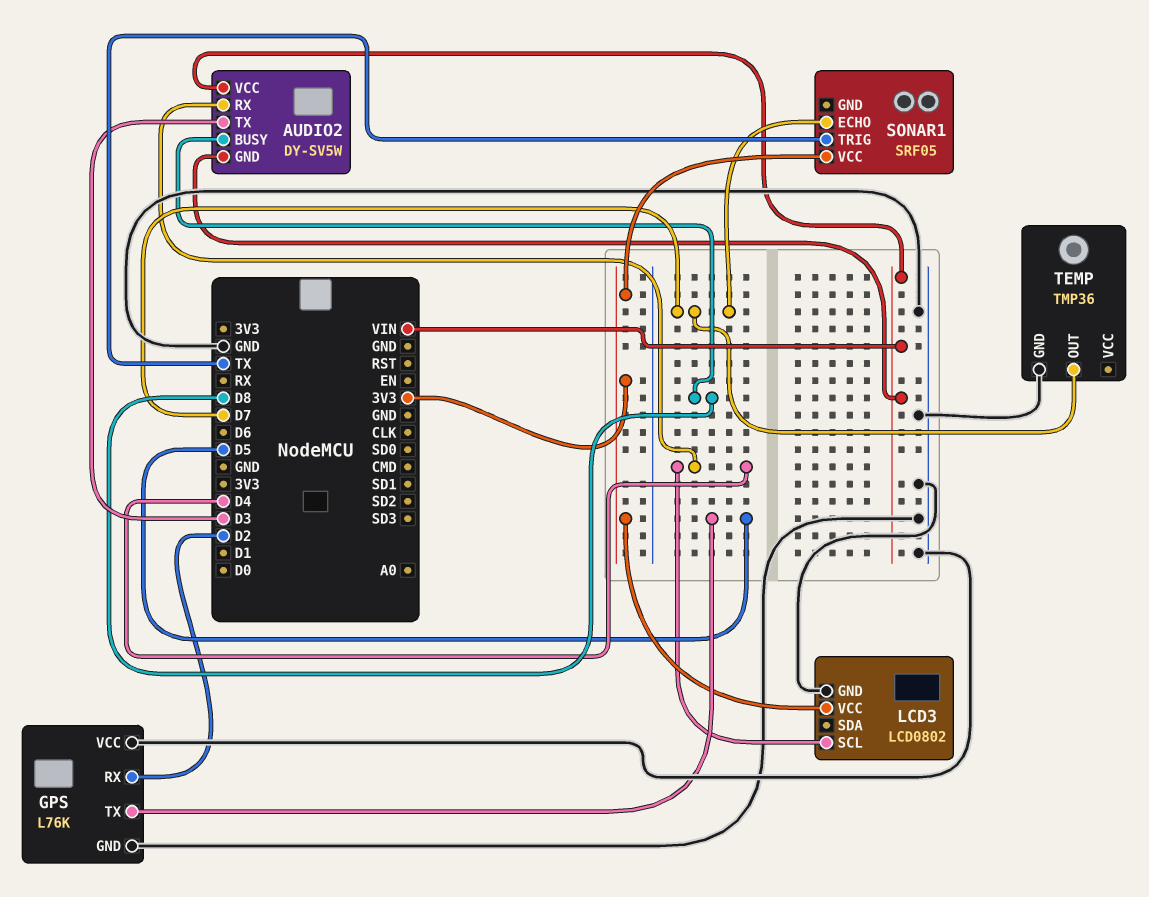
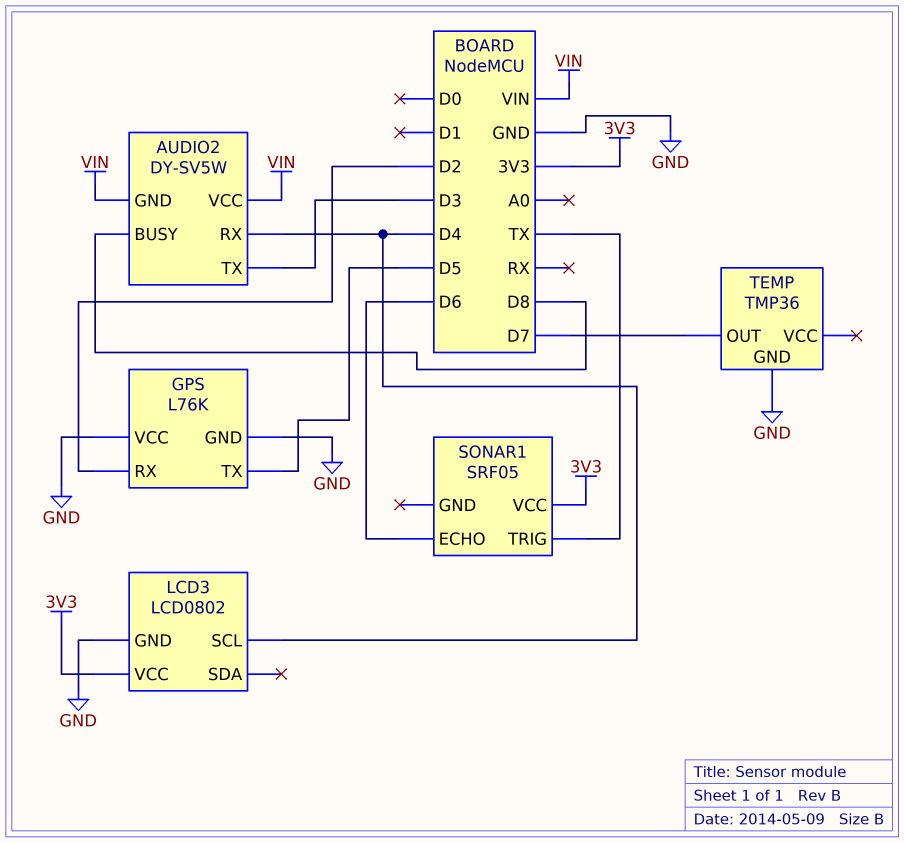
SONAR1 pin ECHO: D7 -> D6

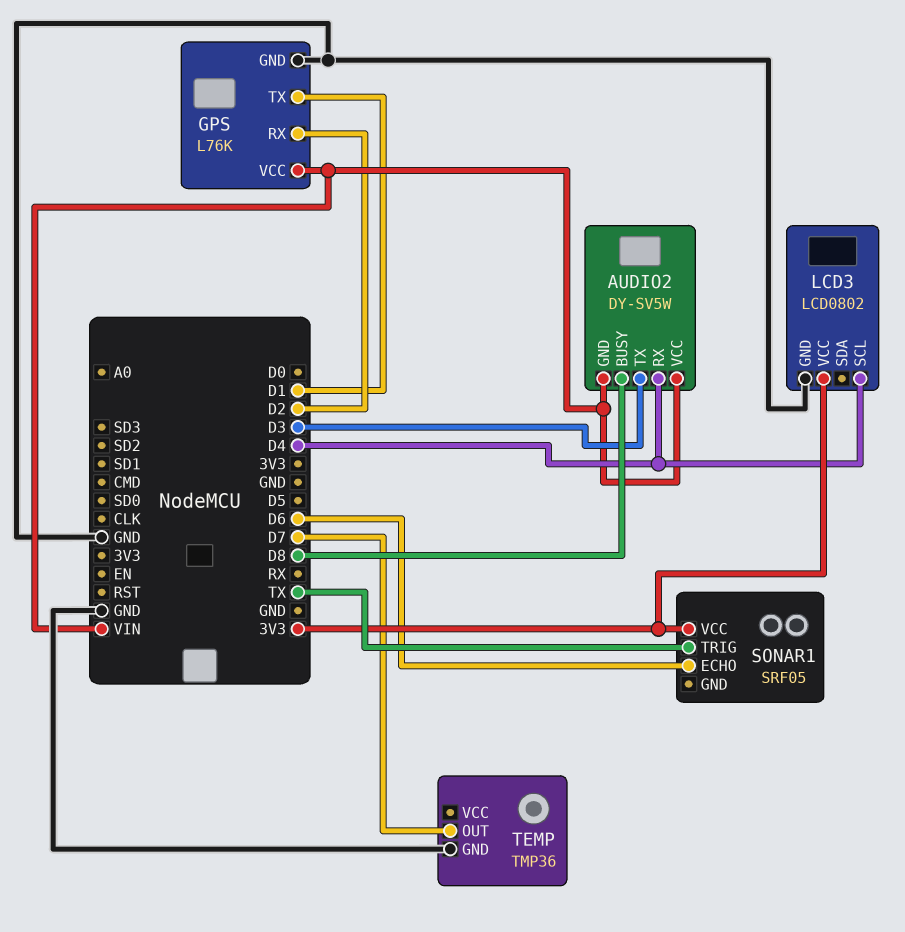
GPS pin TX: D5 -> D1
GPS pin VCC: GND -> VIN

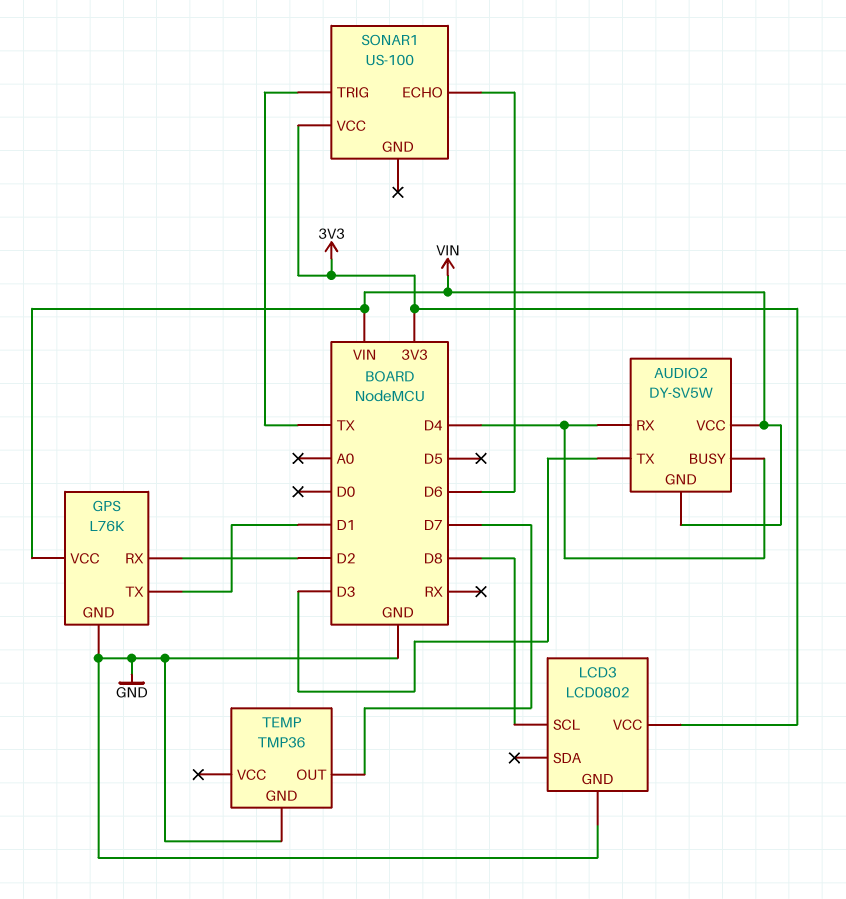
AUDIO2 pin BUSY: D8 -> D4
LCD3 pin SCL: D4 -> D8
SONAR1: SRF05 -> US-100

